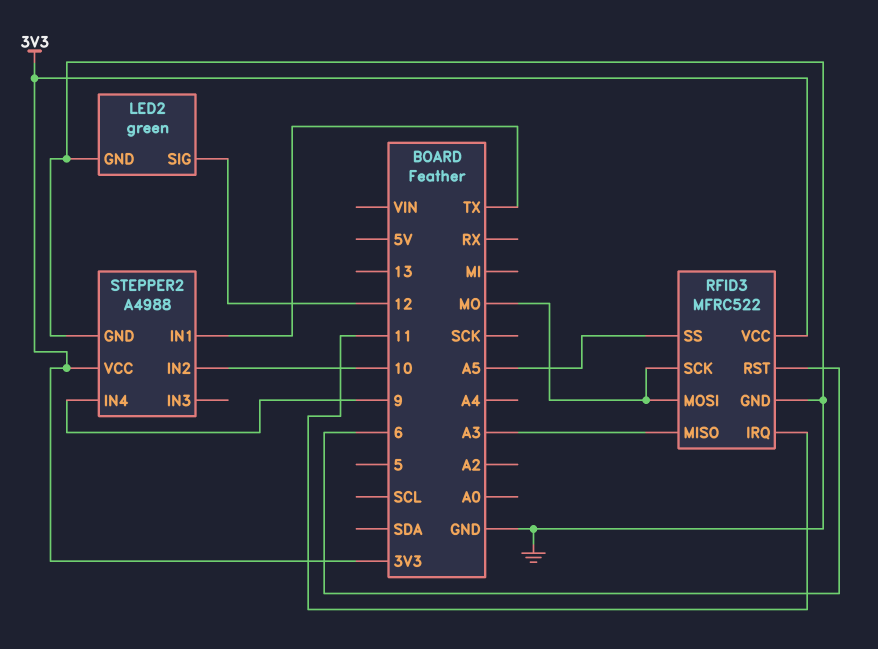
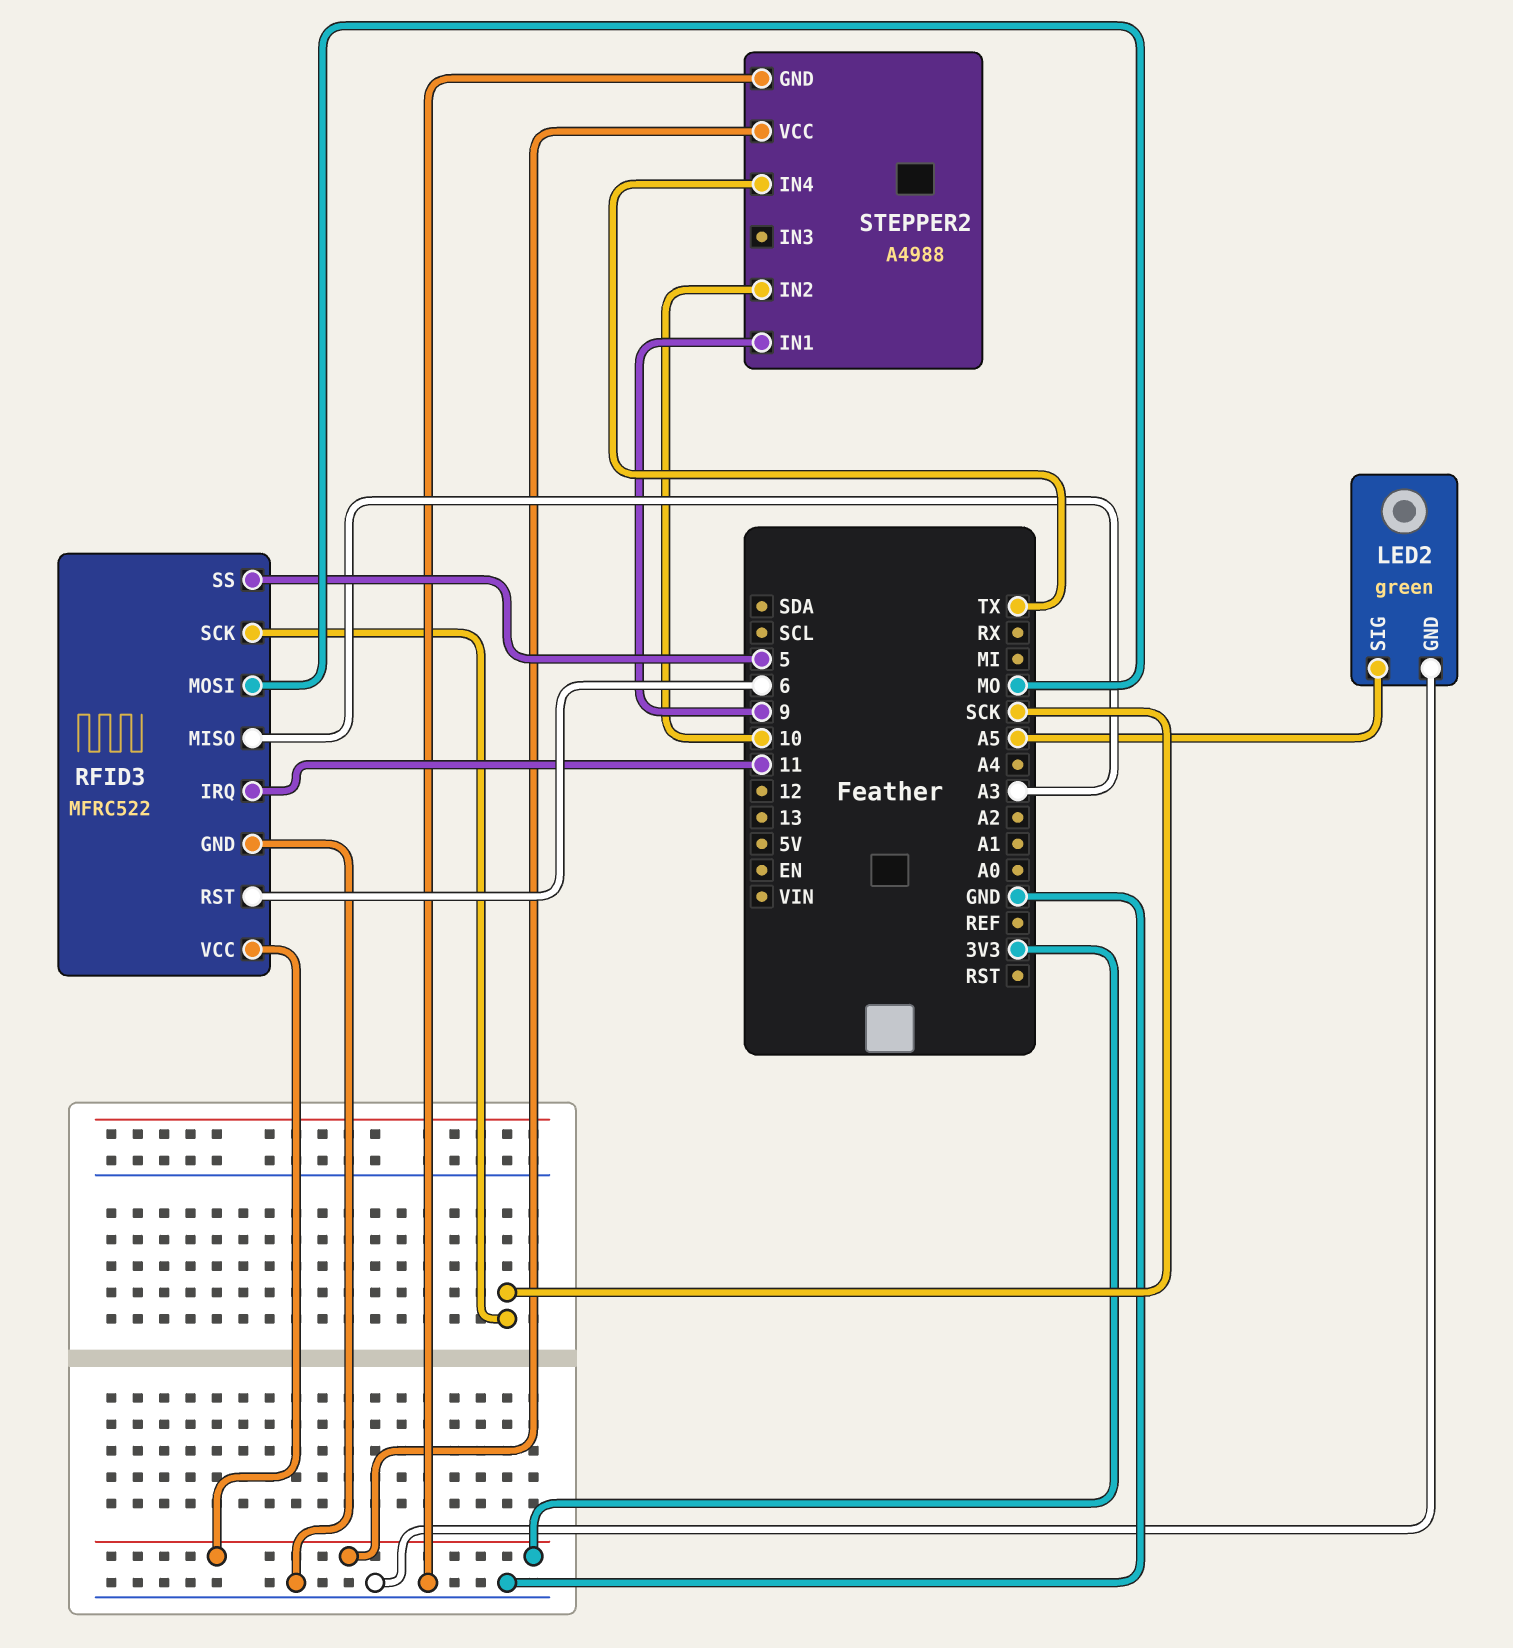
LED2 pin SIG: 12 -> A5
RFID3 pin SCK: MO -> SCK
RFID3 pin SS: A5 -> 5
STEPPER2 pin IN1: TX -> 9
STEPPER2 pin IN4: 9 -> TX

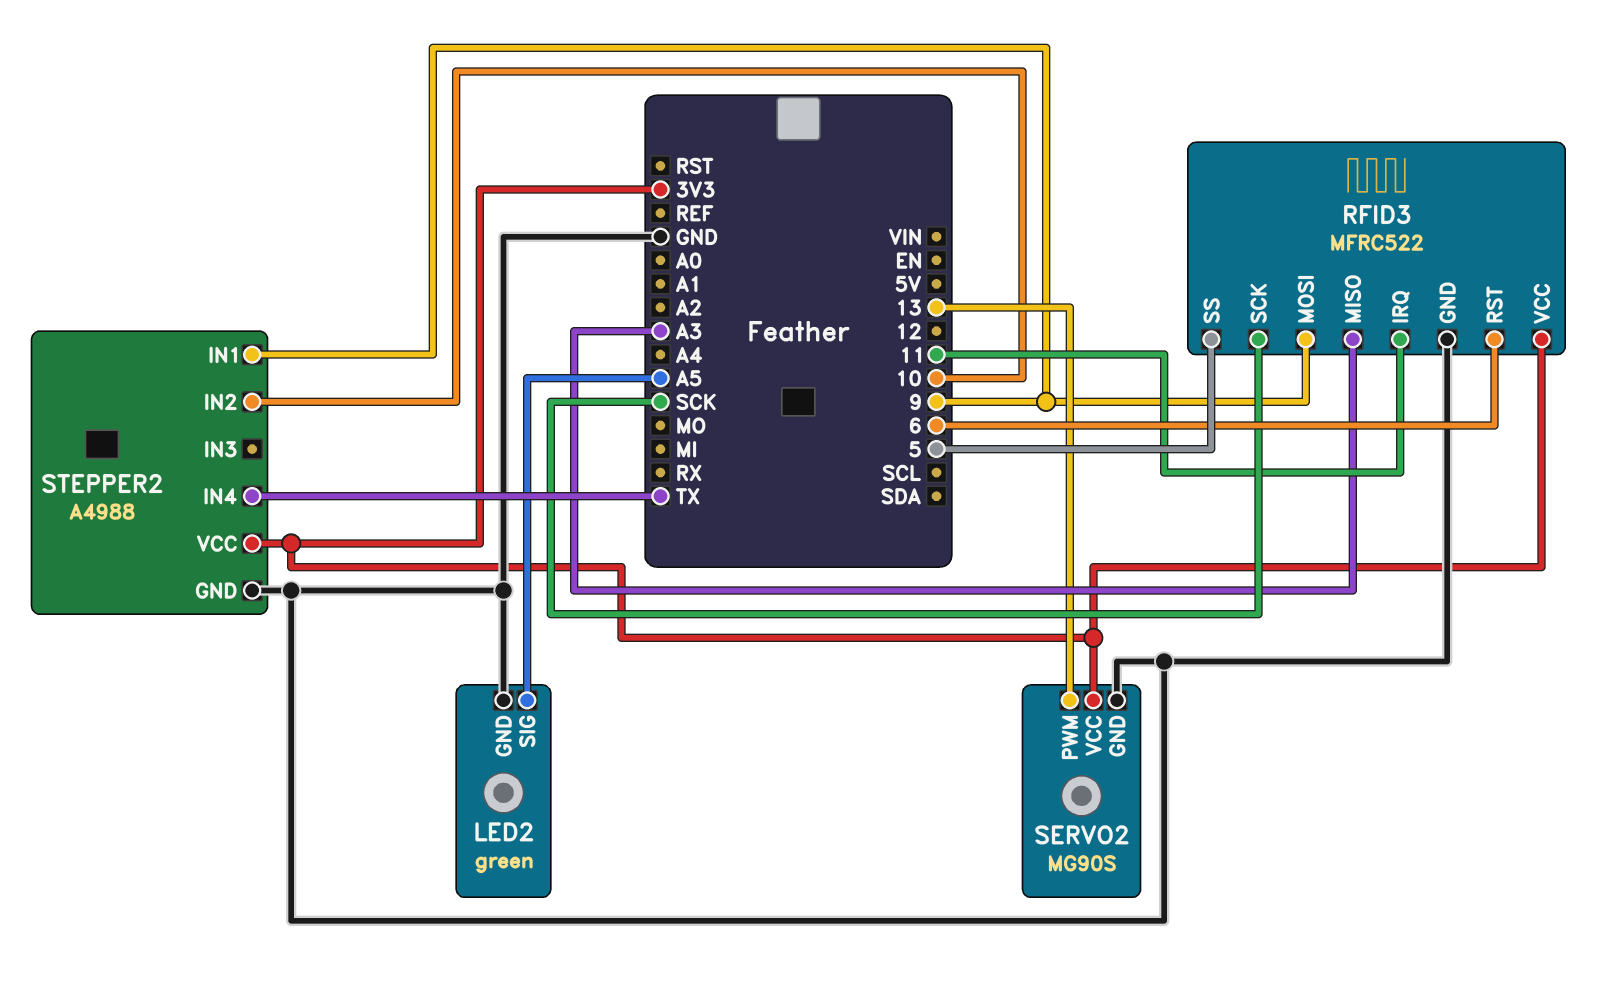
RFID3 pin MOSI: MO -> 9
SERVO2: none -> MG90S
SERVO2 pin GND: none -> GND
SERVO2 pin PWM: none -> 13
SERVO2 pin VCC: none -> 3V3

